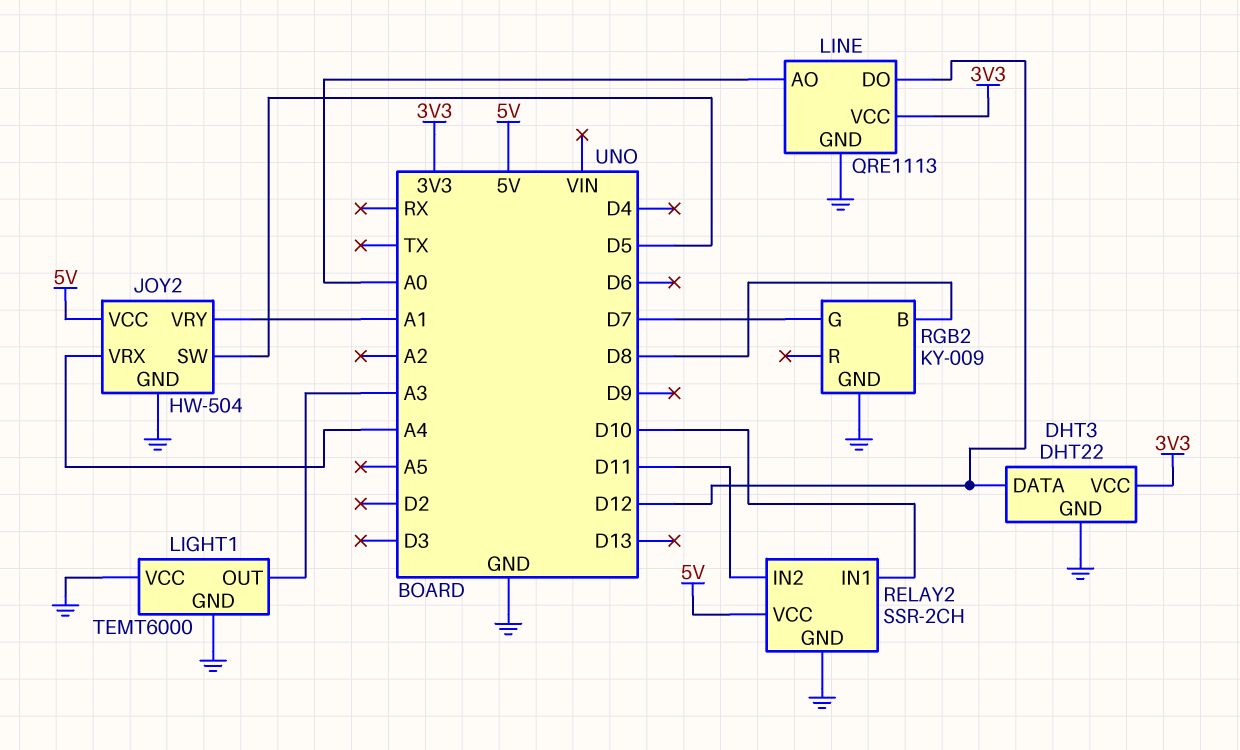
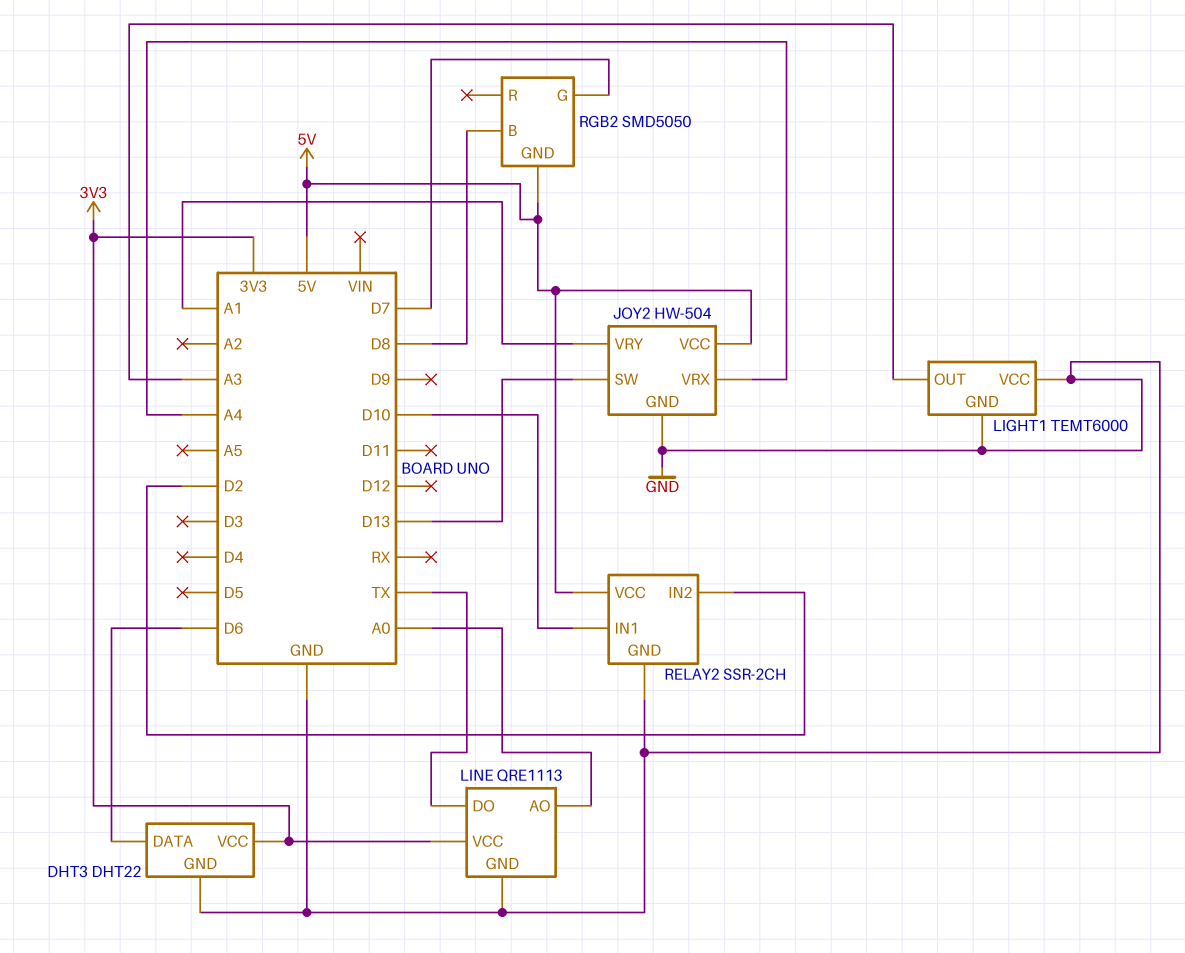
DHT3 pin DATA: D12 -> D6
JOY2 pin SW: D5 -> D13
LINE pin DO: D12 -> TX
RELAY2 pin IN2: D11 -> D2
RGB2: KY-009 -> SMD5050
RGB2 pin GND: GND -> 5V

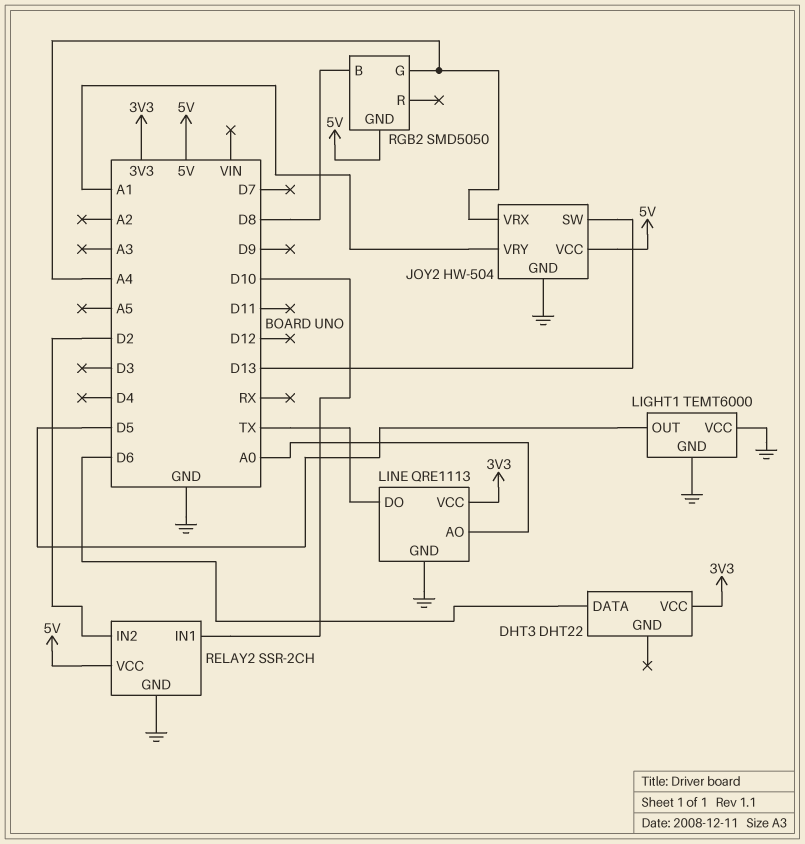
DHT3 pin GND: GND -> none
LIGHT1 pin OUT: A3 -> D5
RGB2 pin G: D7 -> A4

